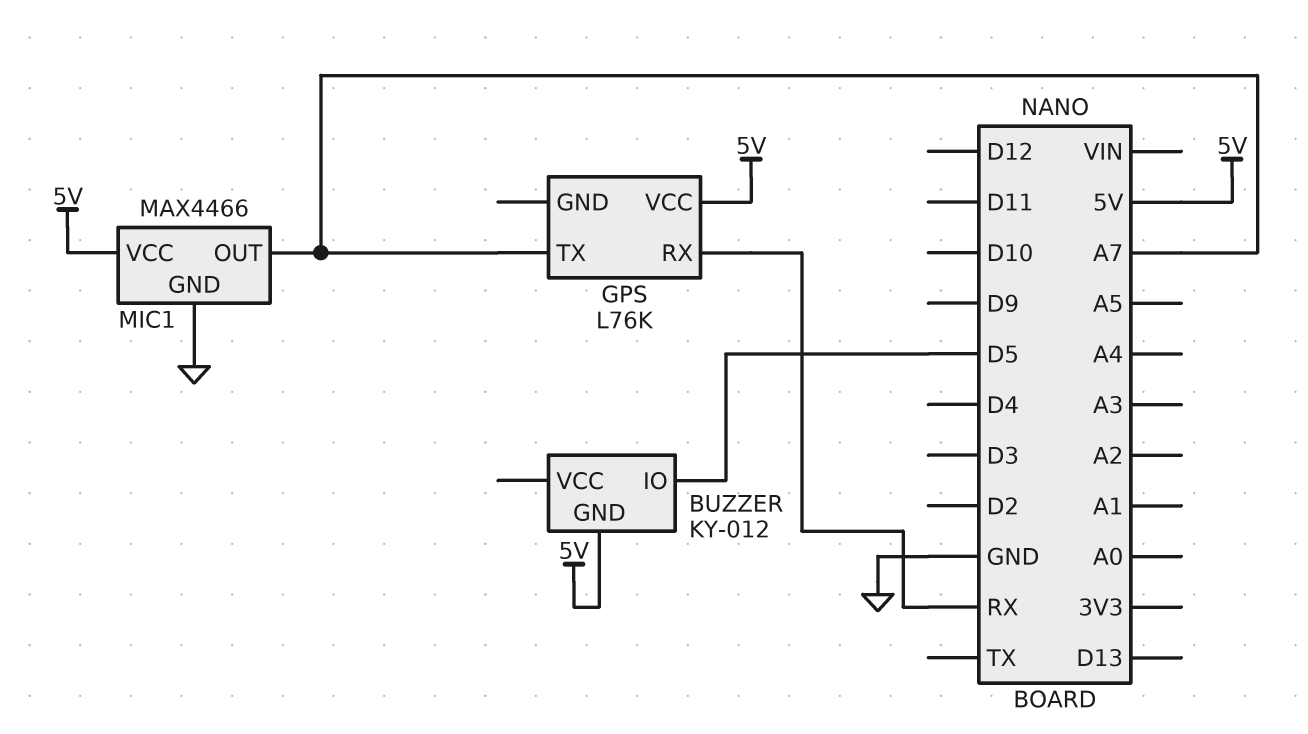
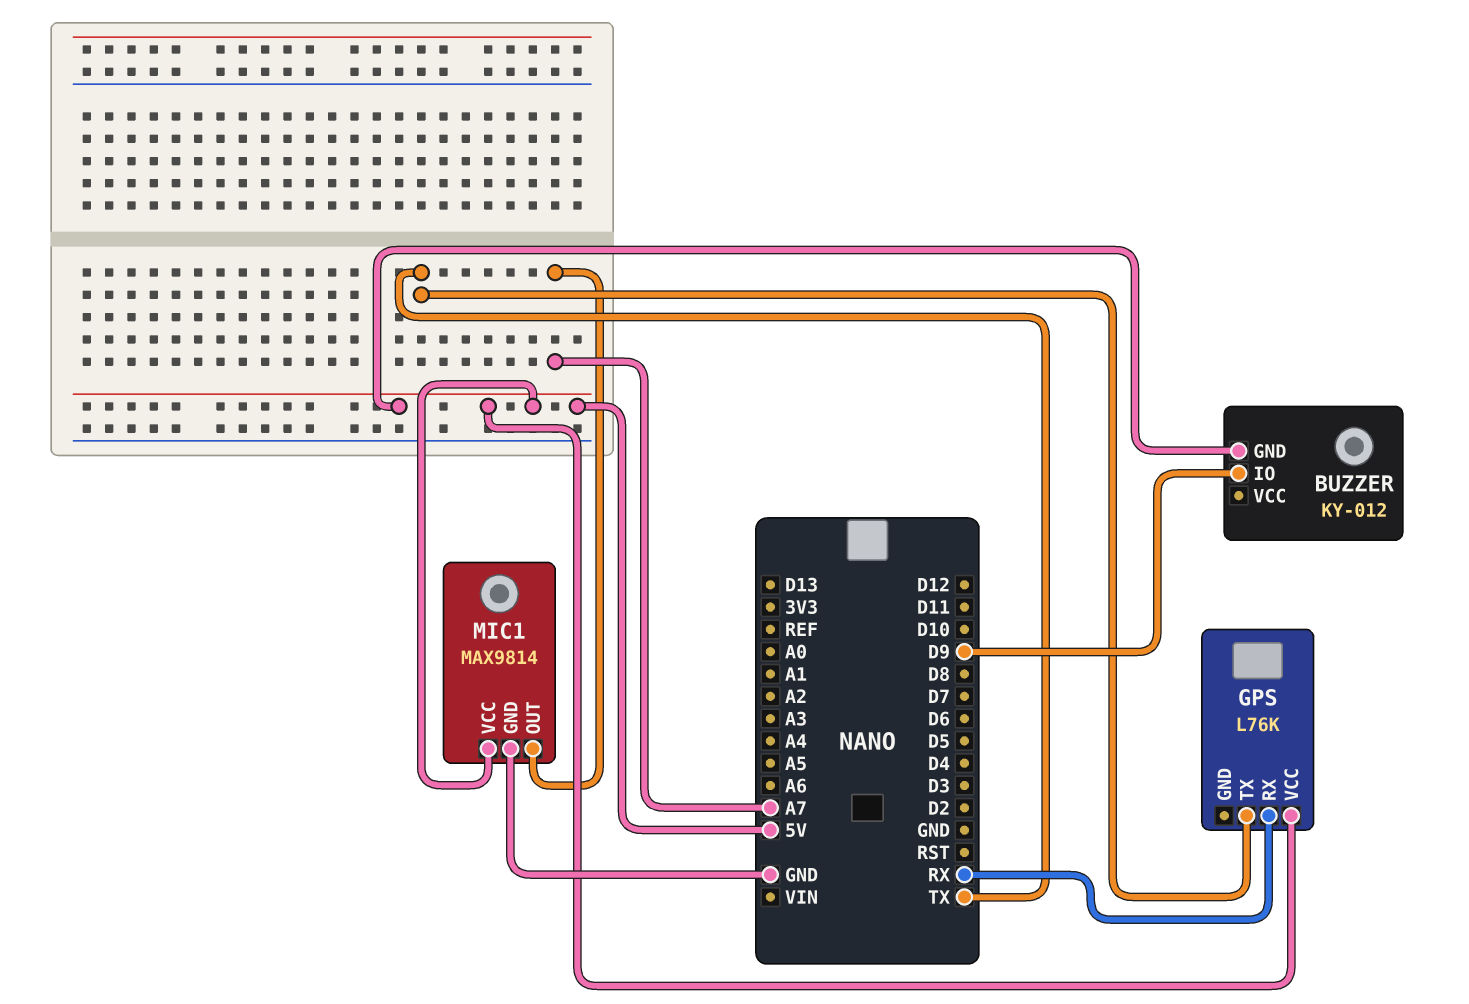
BUZZER pin IO: D5 -> D9
GPS pin TX: A7 -> TX
MIC1: MAX4466 -> MAX9814

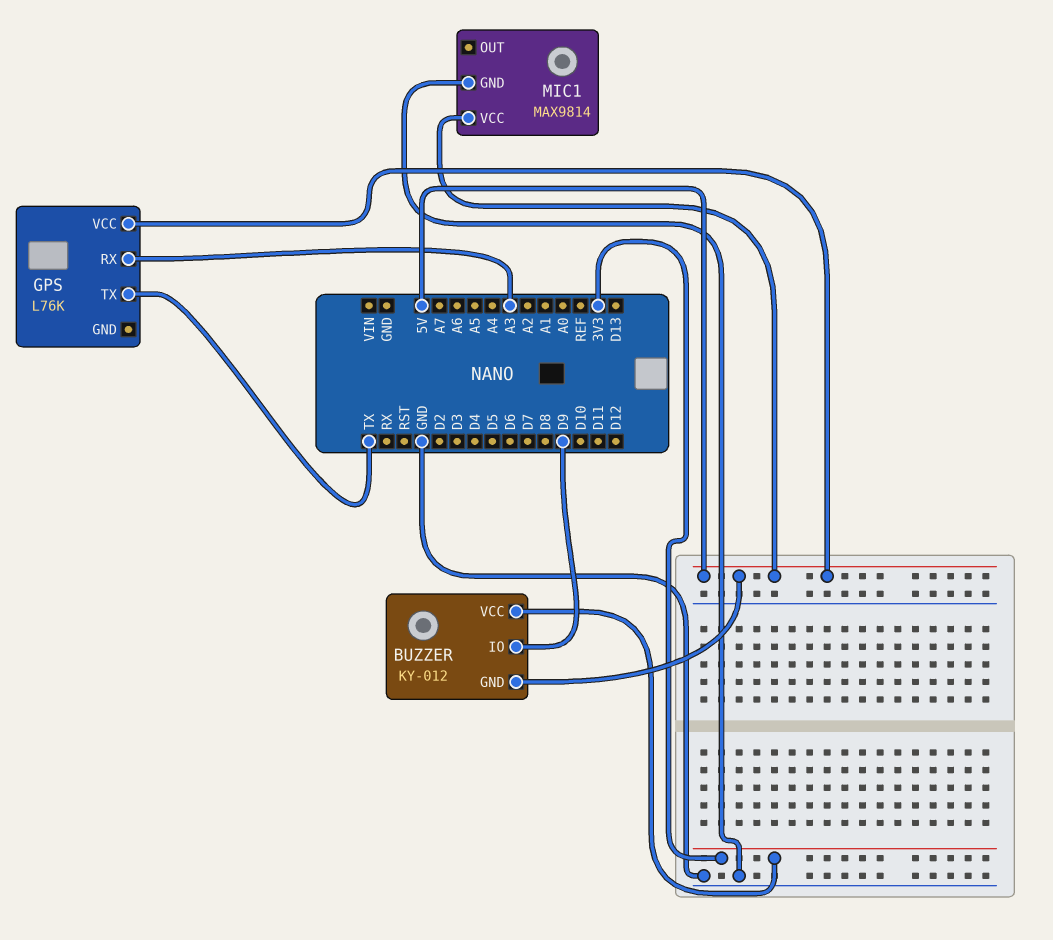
BUZZER pin VCC: none -> 3V3
GPS pin RX: RX -> A3
MIC1 pin OUT: A7 -> none

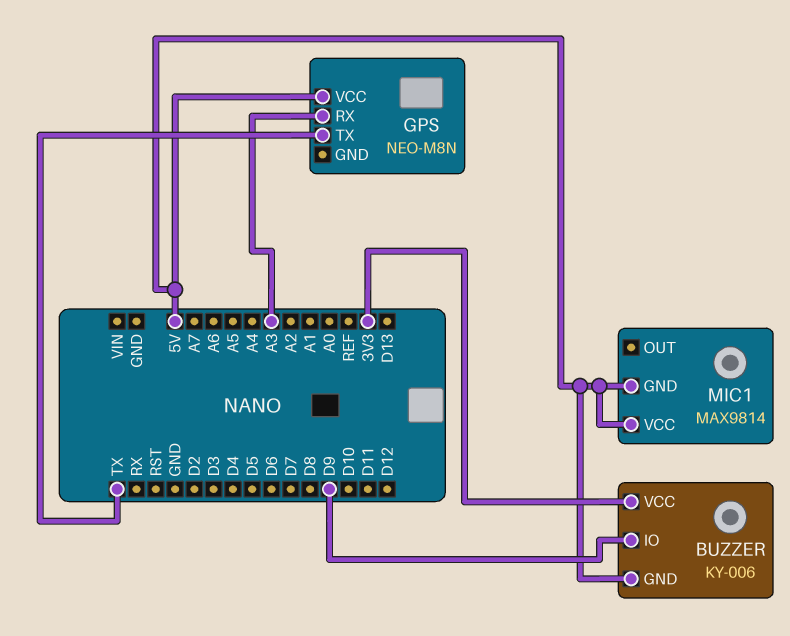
BUZZER: KY-012 -> KY-006
GPS: L76K -> NEO-M8N
MIC1 pin GND: GND -> 5V

